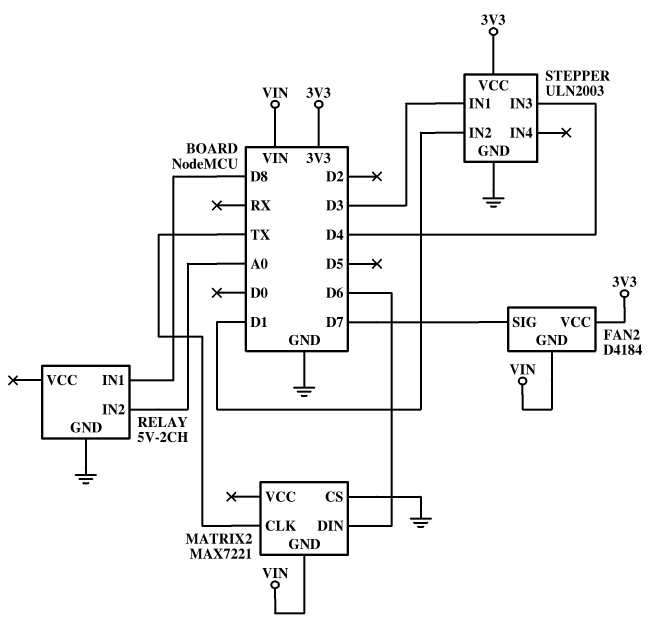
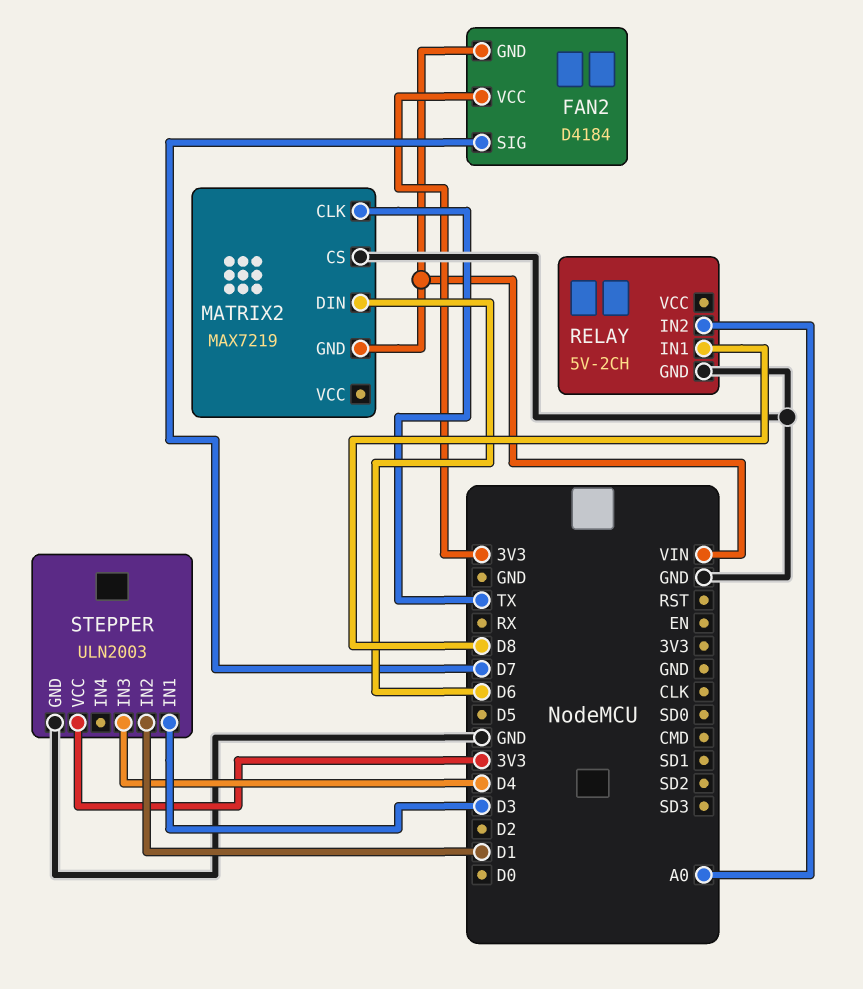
MATRIX2: MAX7221 -> MAX7219

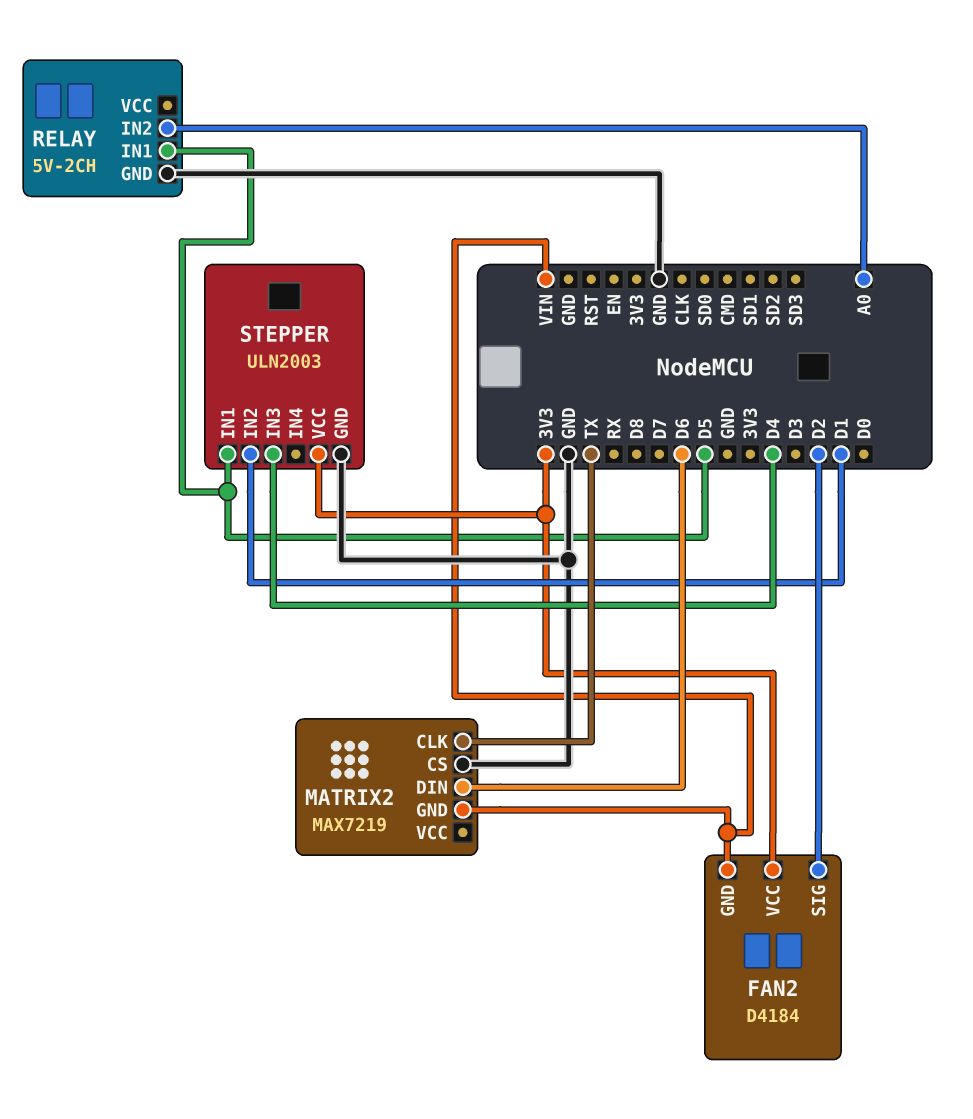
FAN2 pin SIG: D7 -> D2
RELAY pin IN1: D8 -> D5
STEPPER pin IN1: D3 -> D5

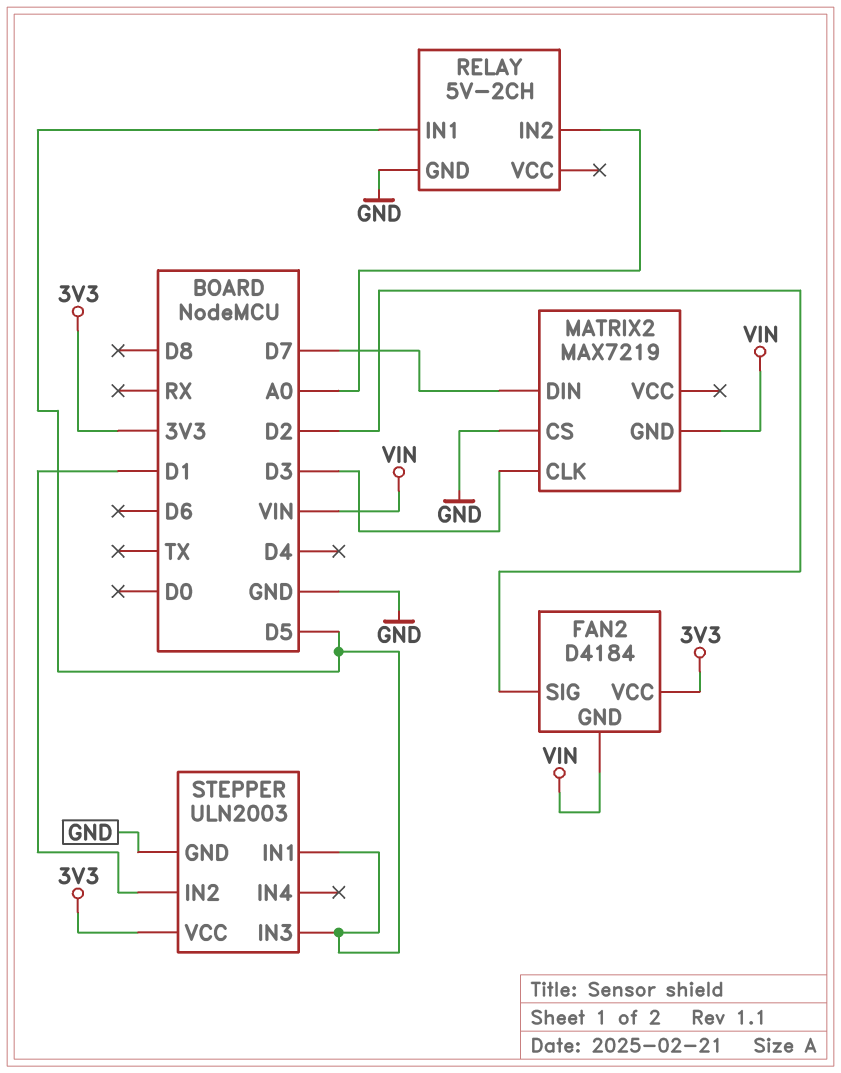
MATRIX2 pin CLK: TX -> D3
MATRIX2 pin DIN: D6 -> D7
STEPPER pin IN3: D4 -> D5

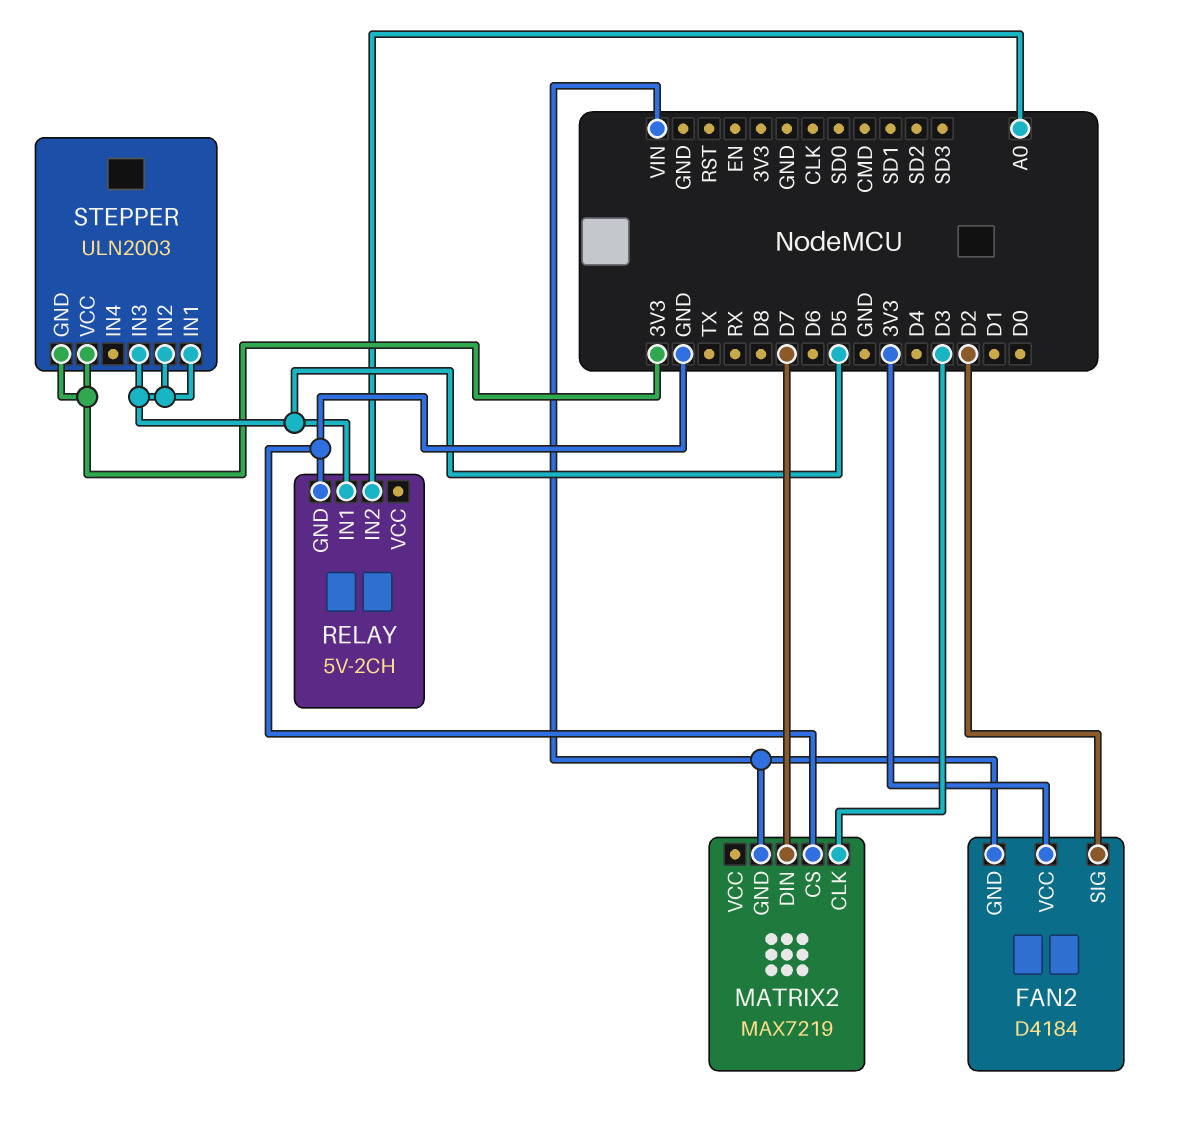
STEPPER pin GND: GND -> 3V3
STEPPER pin IN2: D1 -> D5

